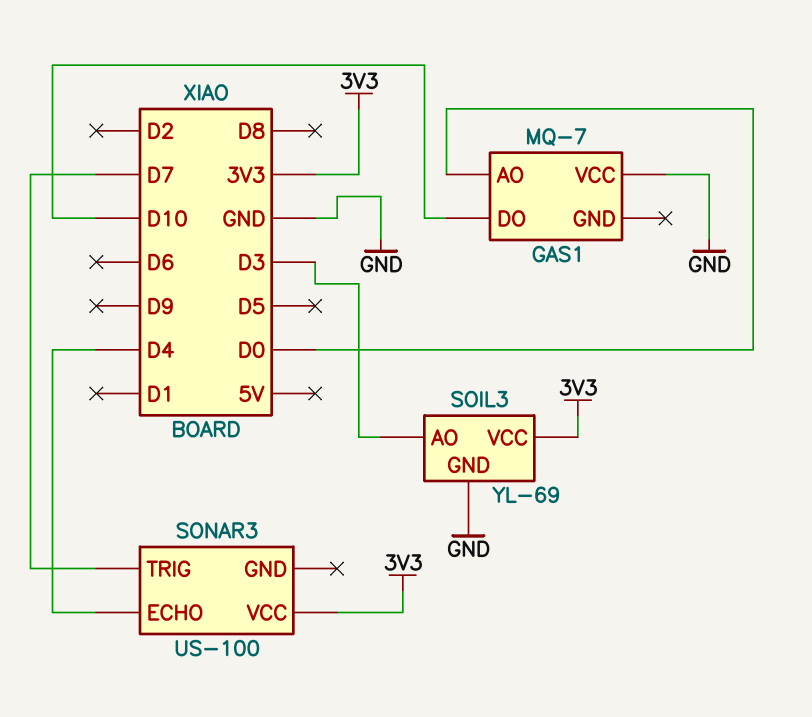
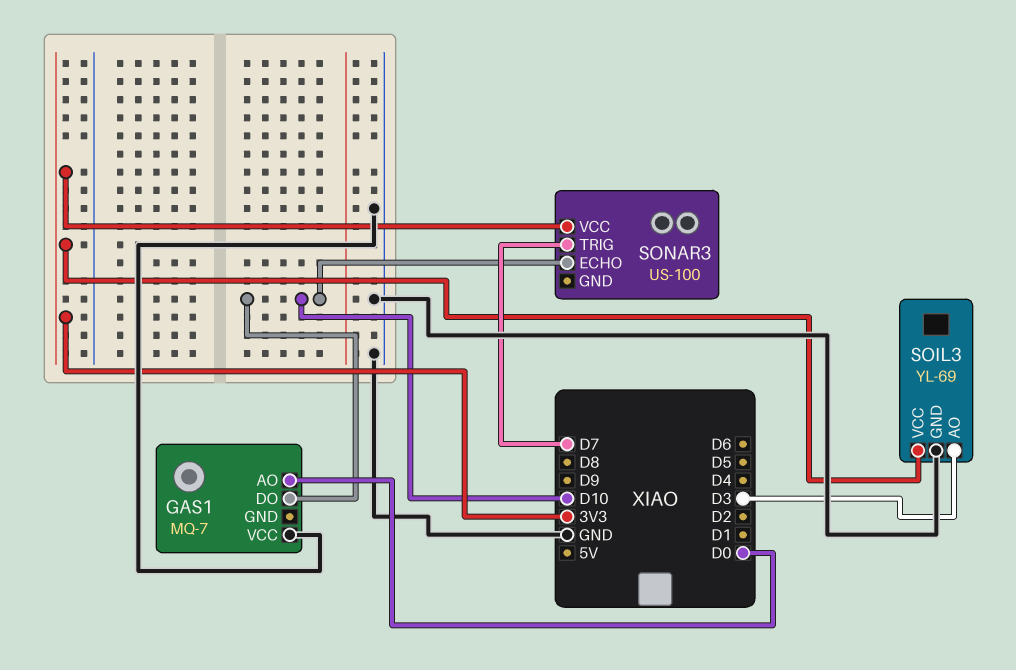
SONAR3 pin ECHO: D4 -> D10

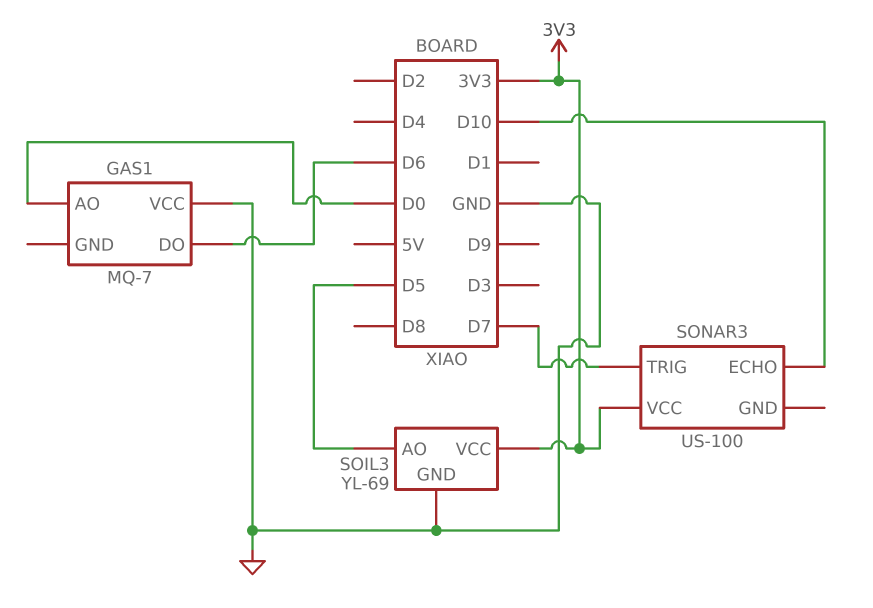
GAS1 pin DO: D10 -> D6
SOIL3 pin AO: D3 -> D5

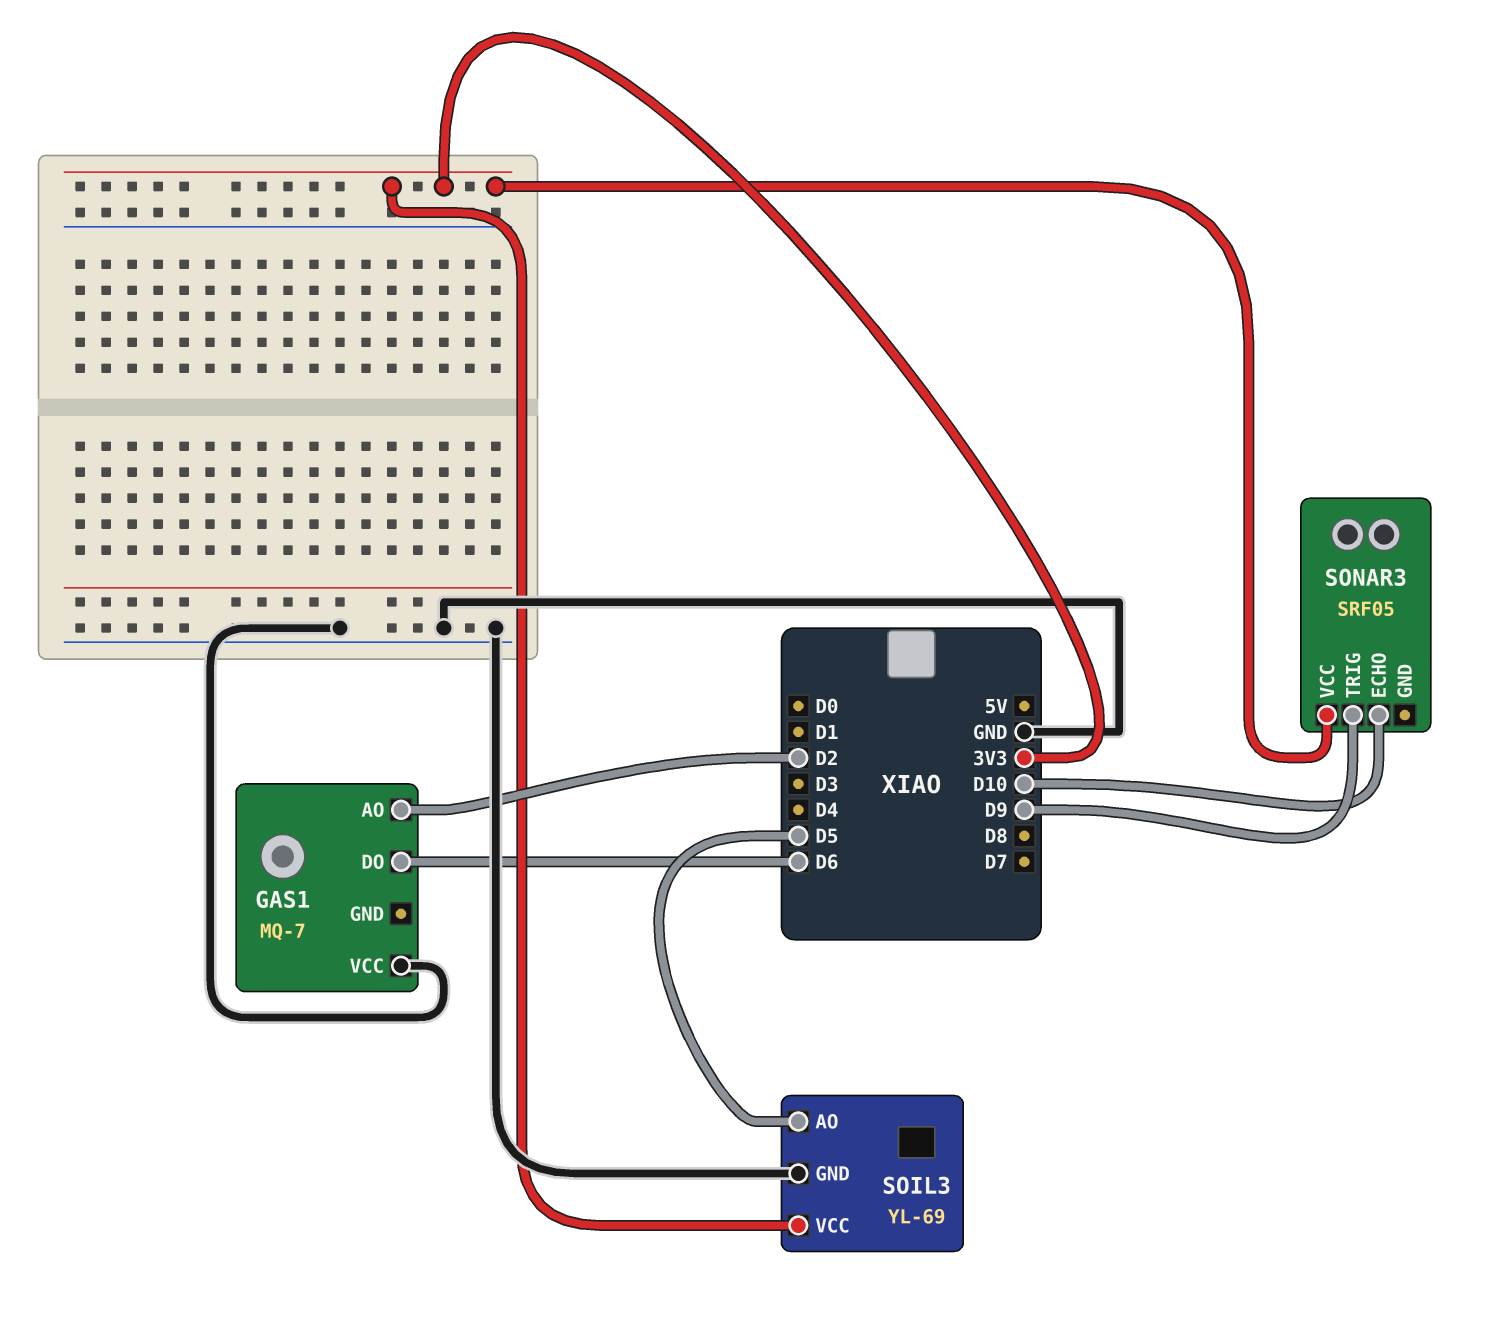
GAS1 pin AO: D0 -> D2
SONAR3: US-100 -> SRF05
SONAR3 pin TRIG: D7 -> D9

